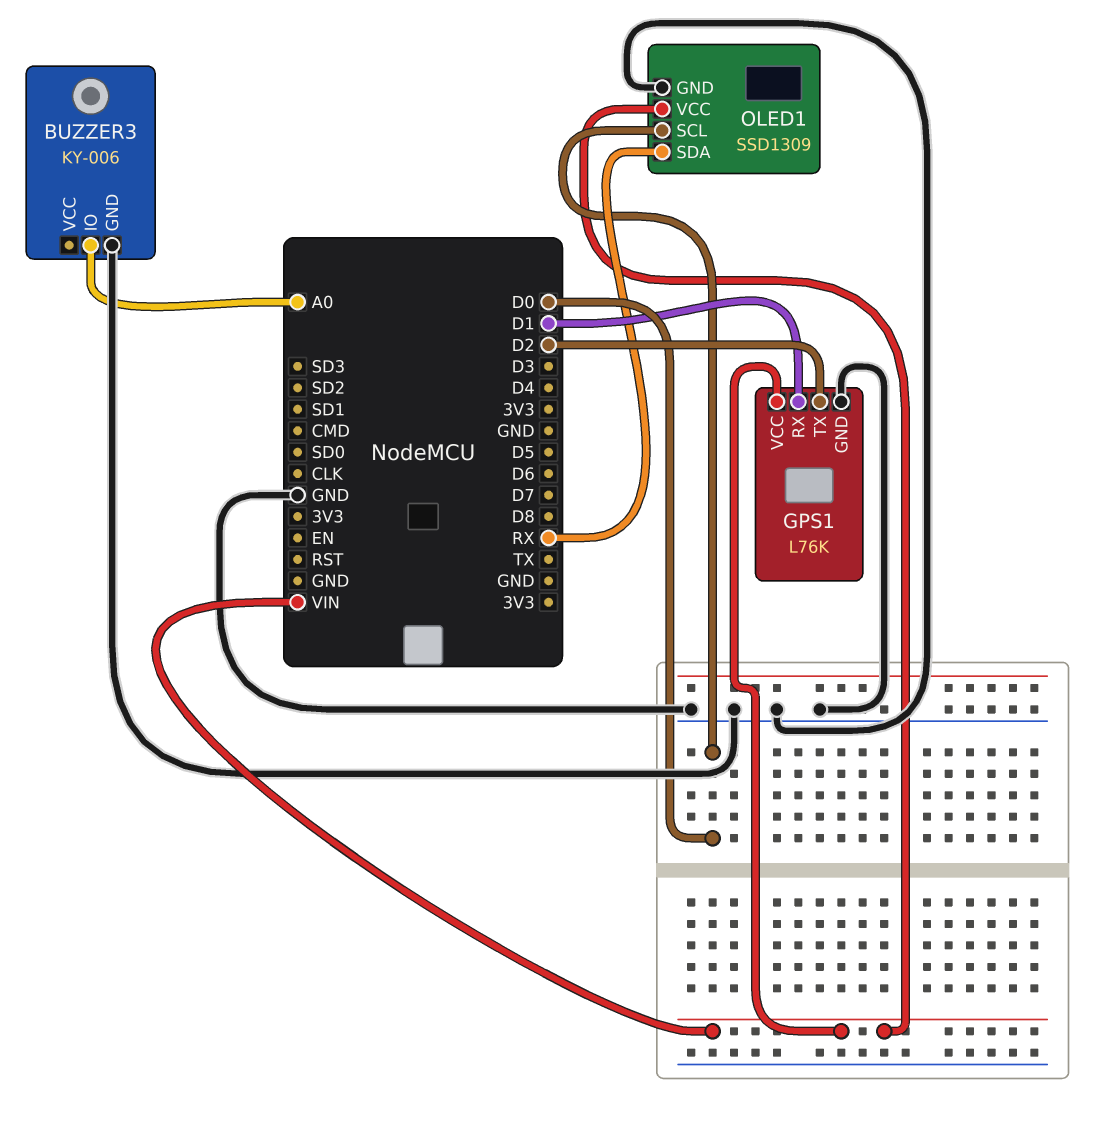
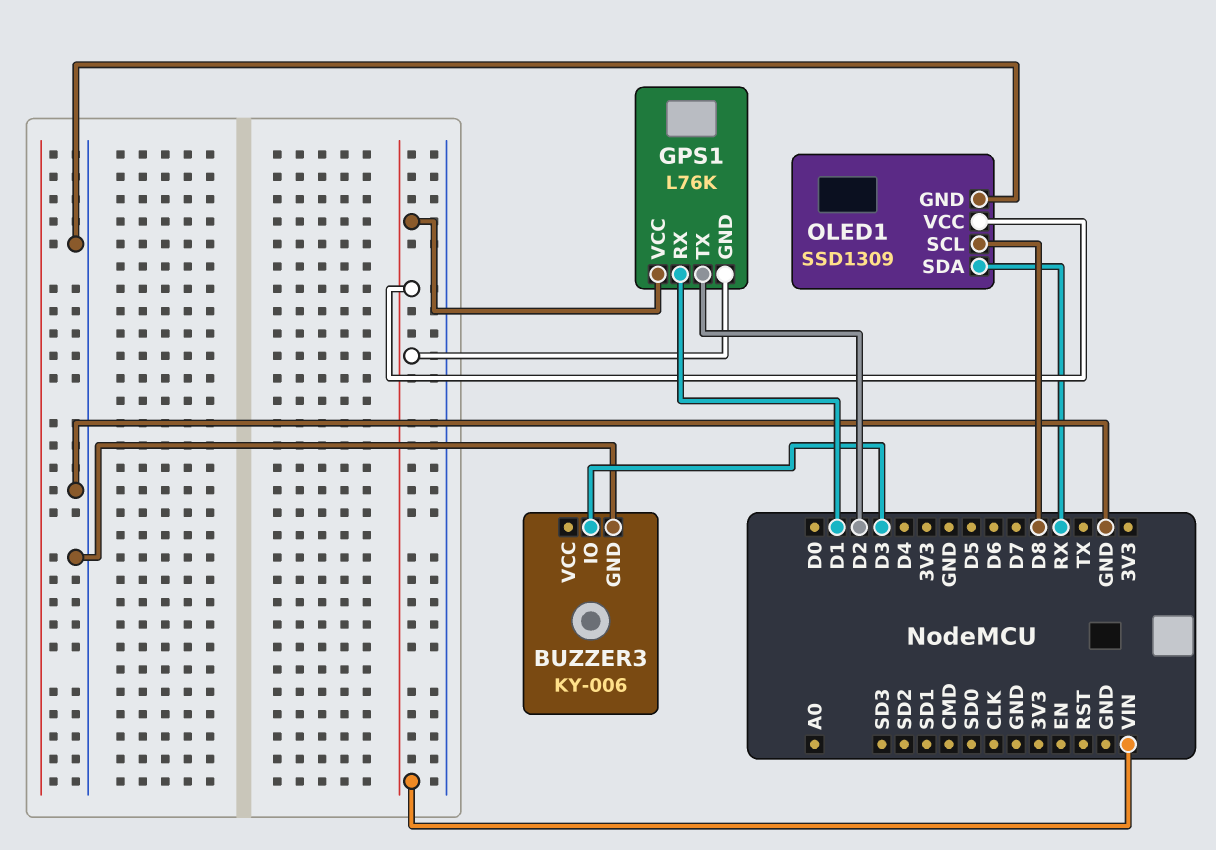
BUZZER3 pin IO: A0 -> D3
GPS1 pin GND: GND -> VIN
OLED1 pin SCL: D0 -> D8

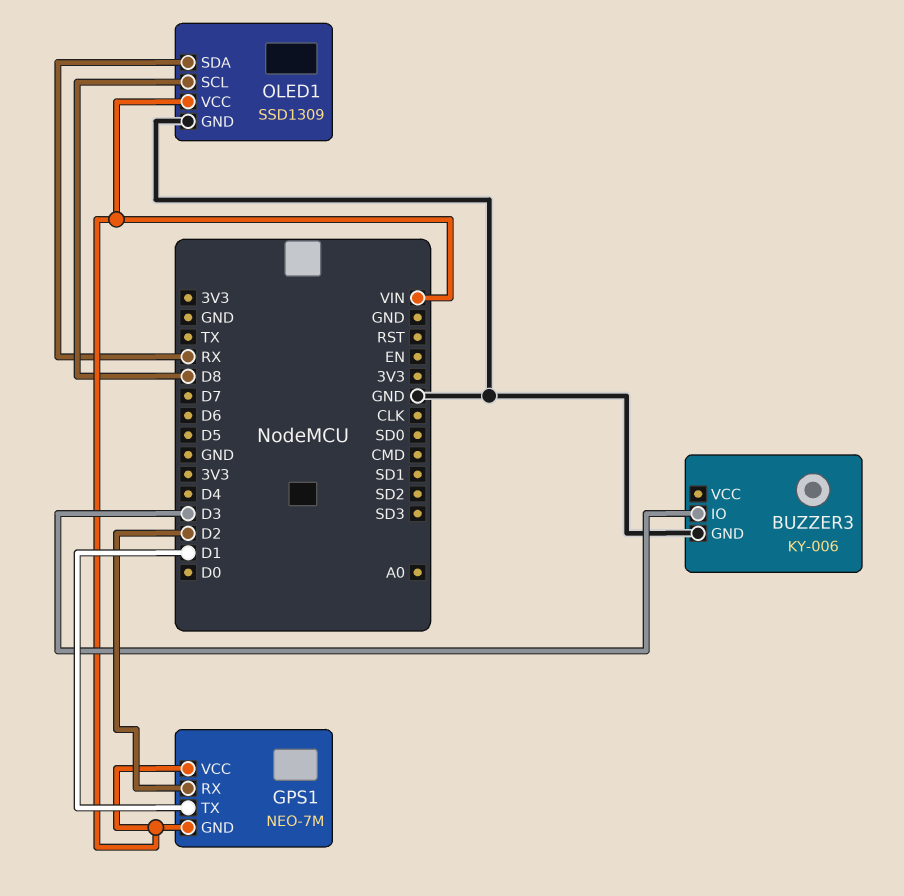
GPS1: L76K -> NEO-7M
GPS1 pin RX: D1 -> D2
GPS1 pin TX: D2 -> D1

